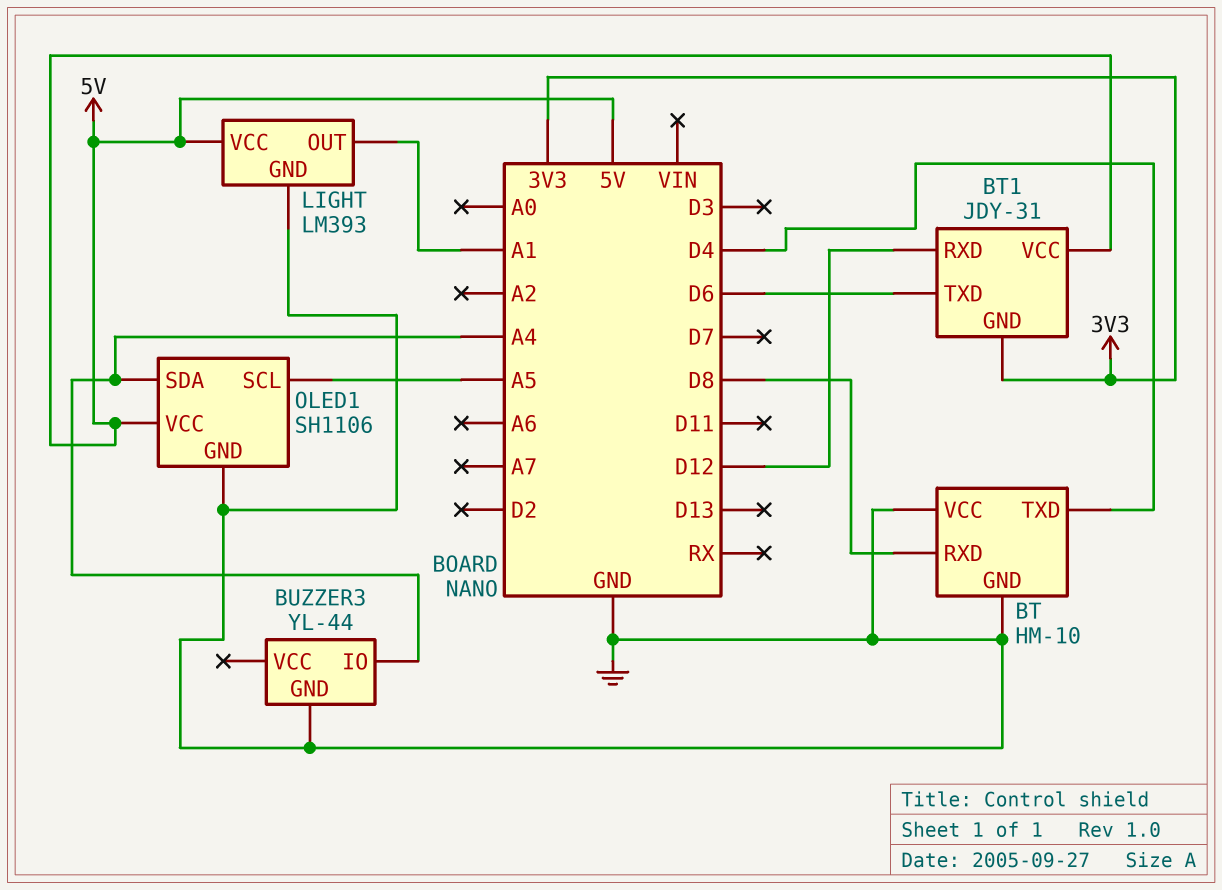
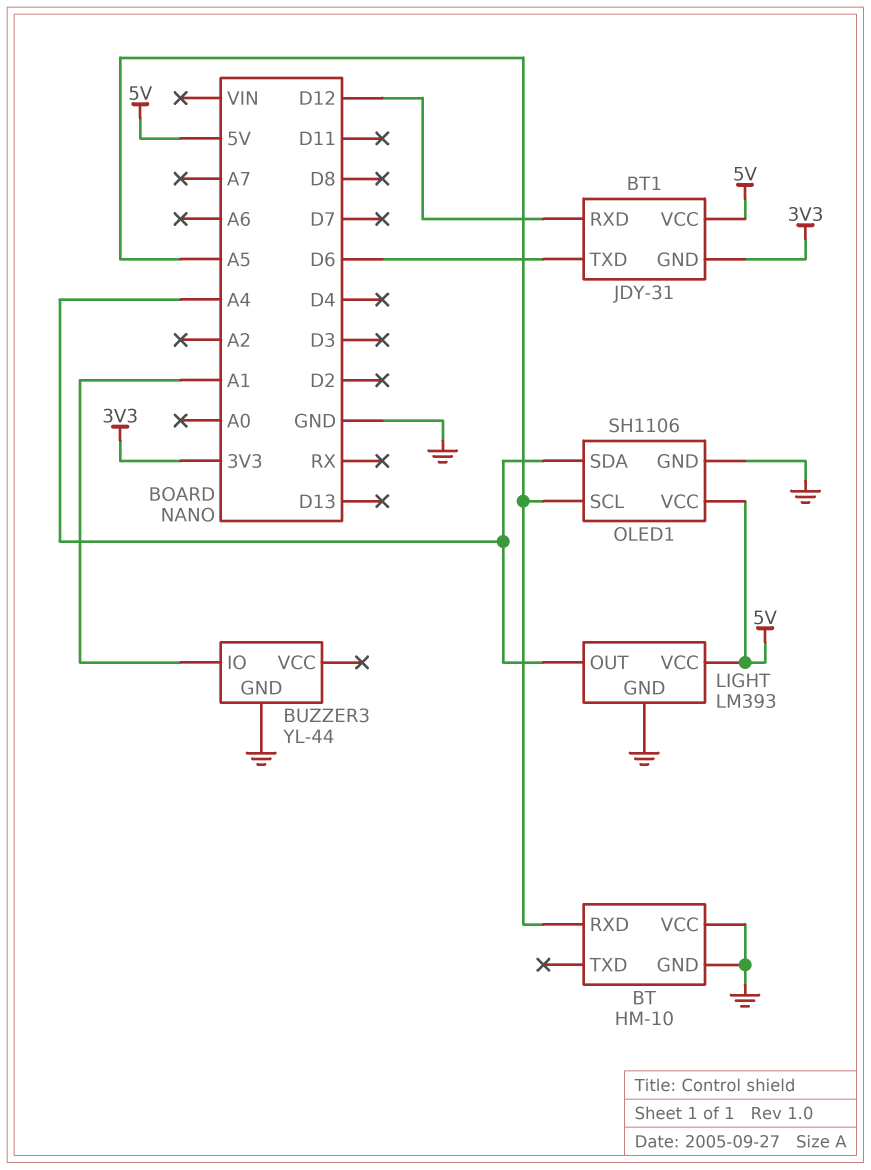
BT pin RXD: D8 -> A5
BT pin TXD: D4 -> none
BUZZER3 pin IO: A4 -> A1
LIGHT pin OUT: A1 -> A4

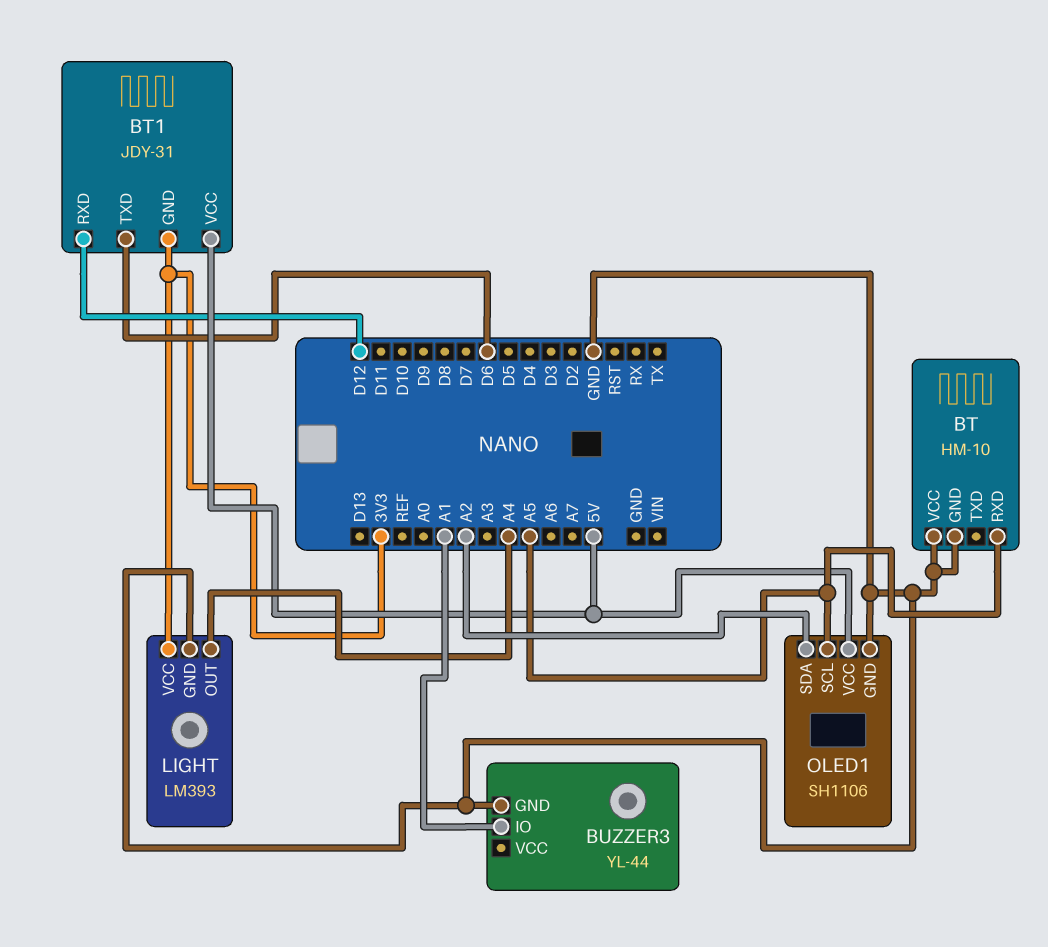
LIGHT pin VCC: 5V -> 3V3
OLED1 pin SDA: A4 -> A2

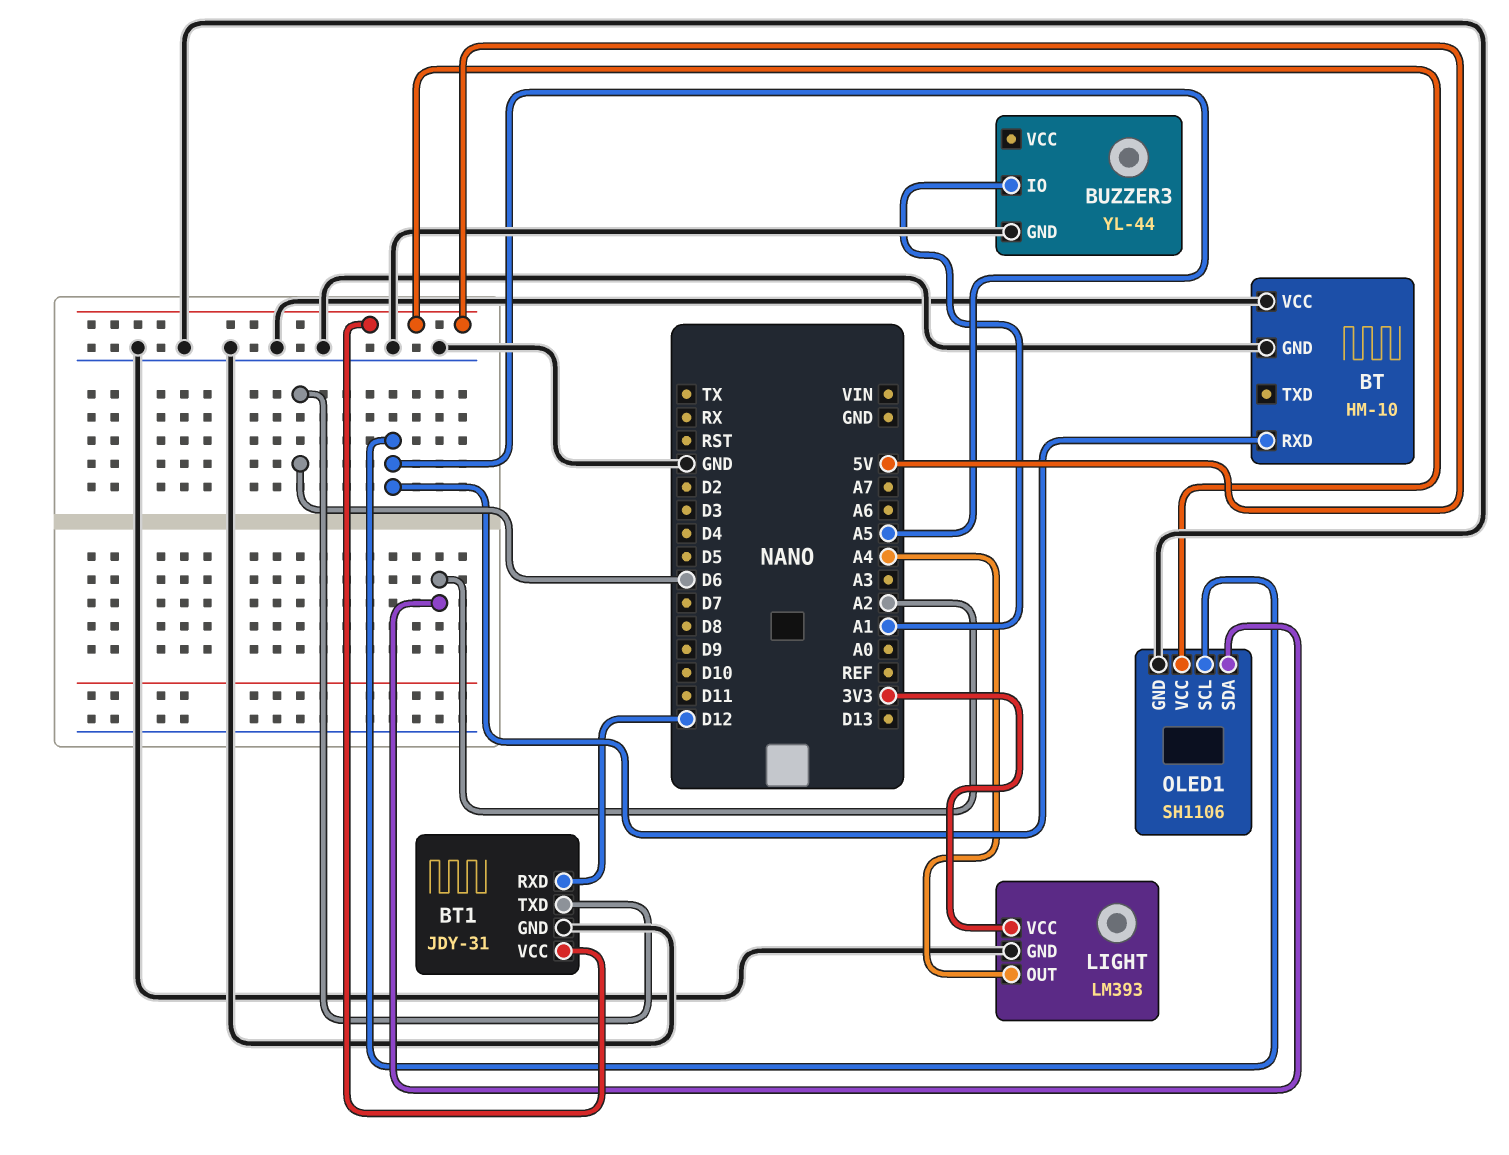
BT1 pin GND: 3V3 -> GND

